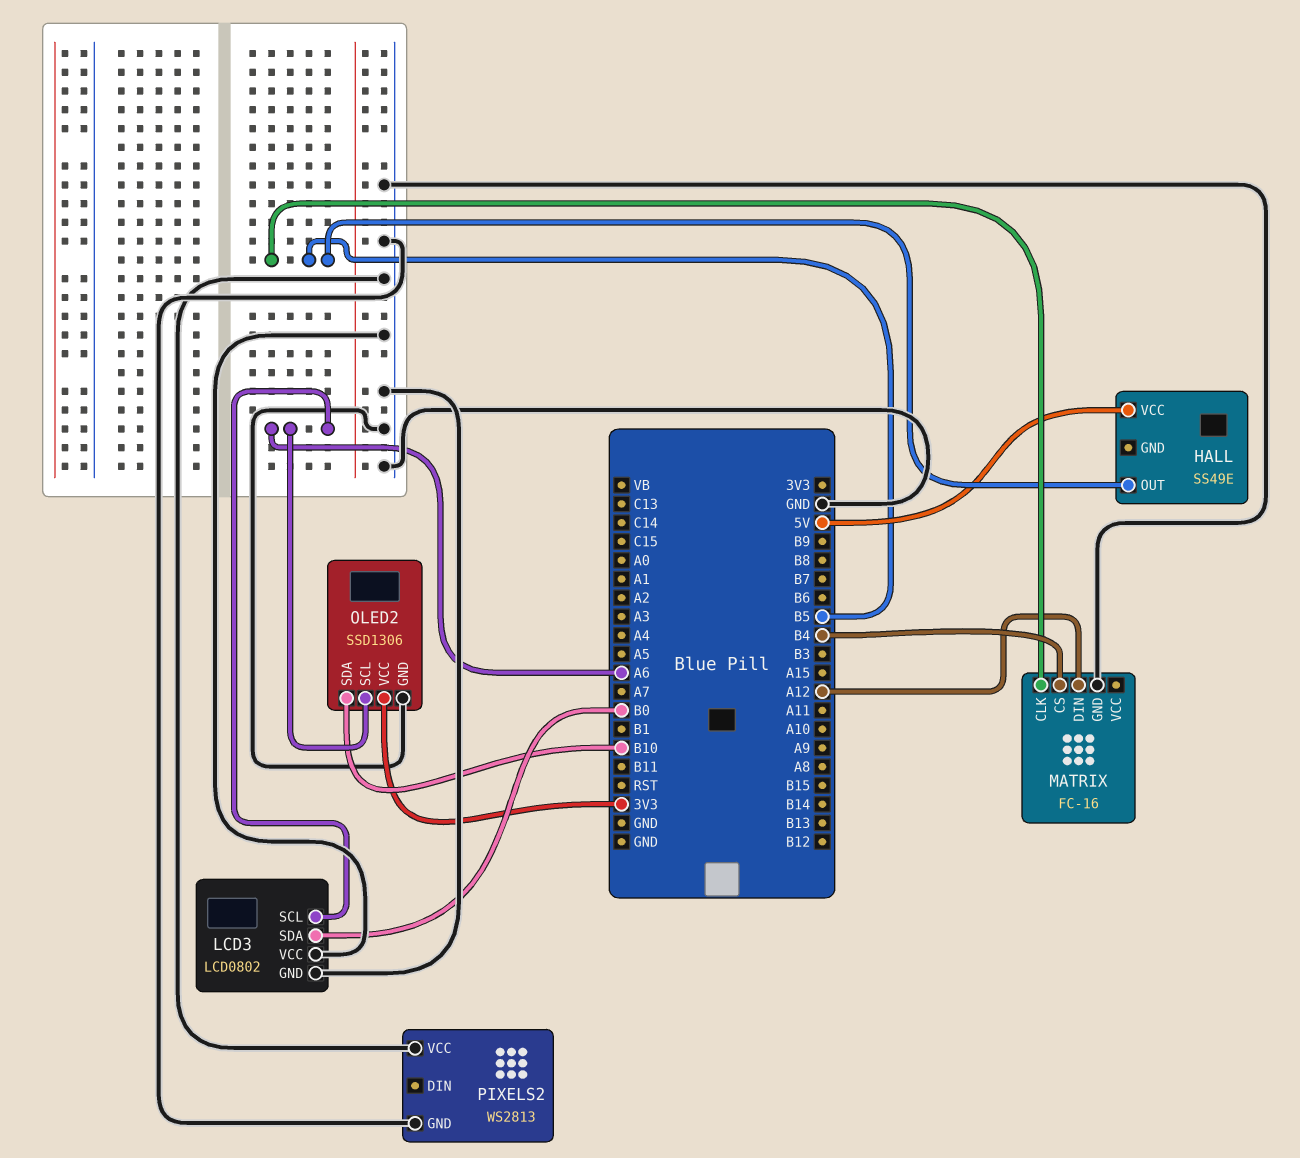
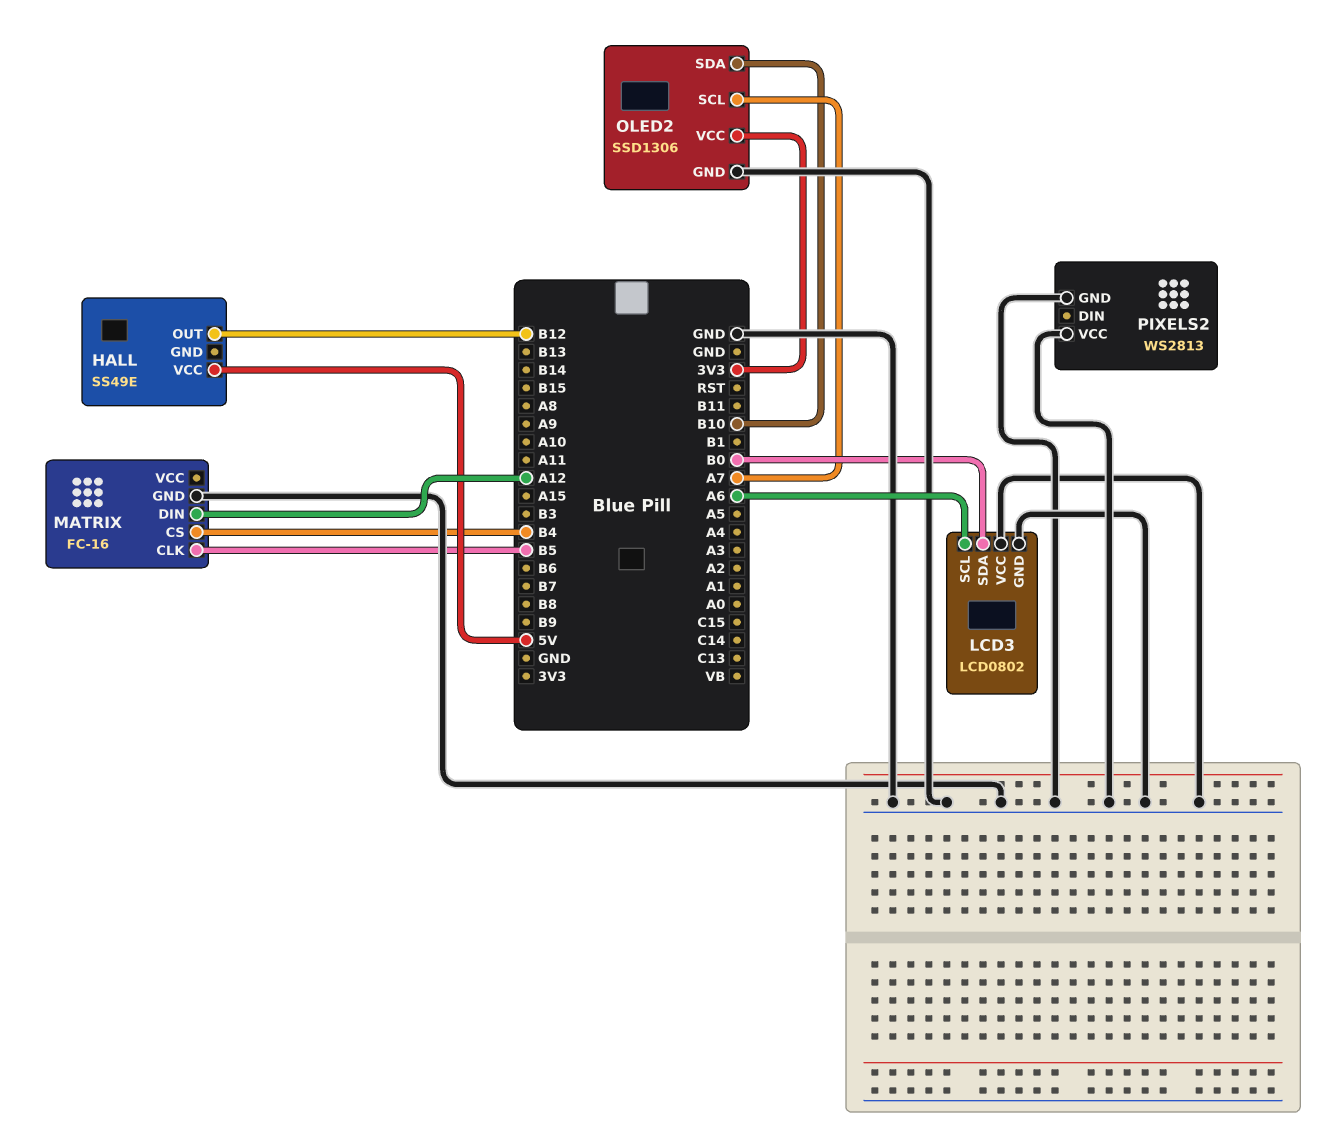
HALL pin OUT: B5 -> B12
OLED2 pin SCL: A6 -> A7

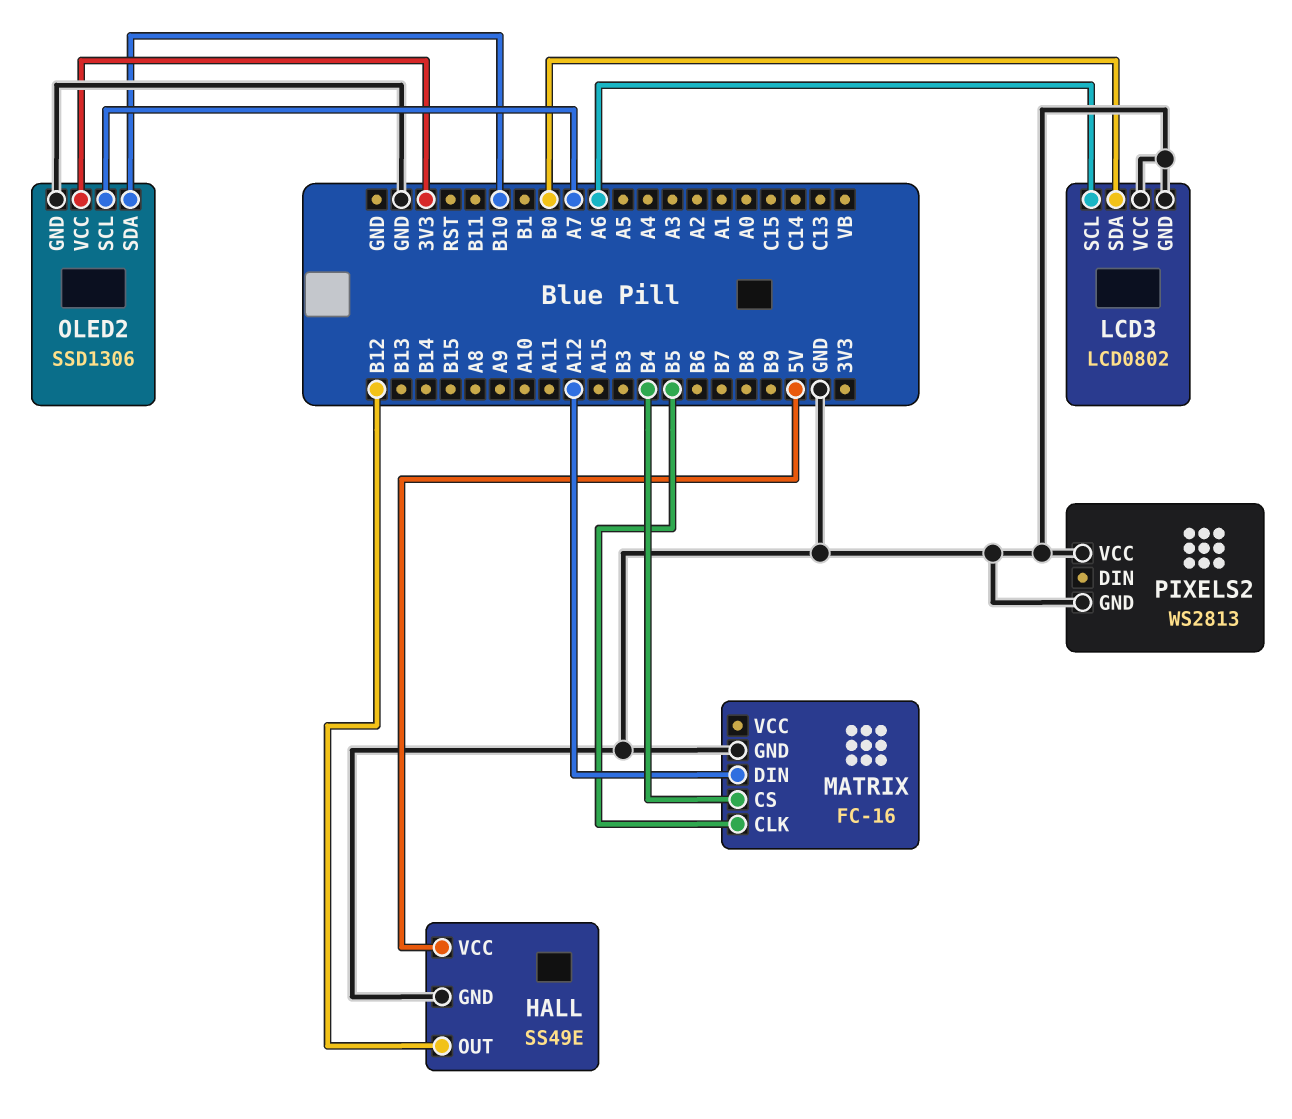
HALL pin GND: none -> GND

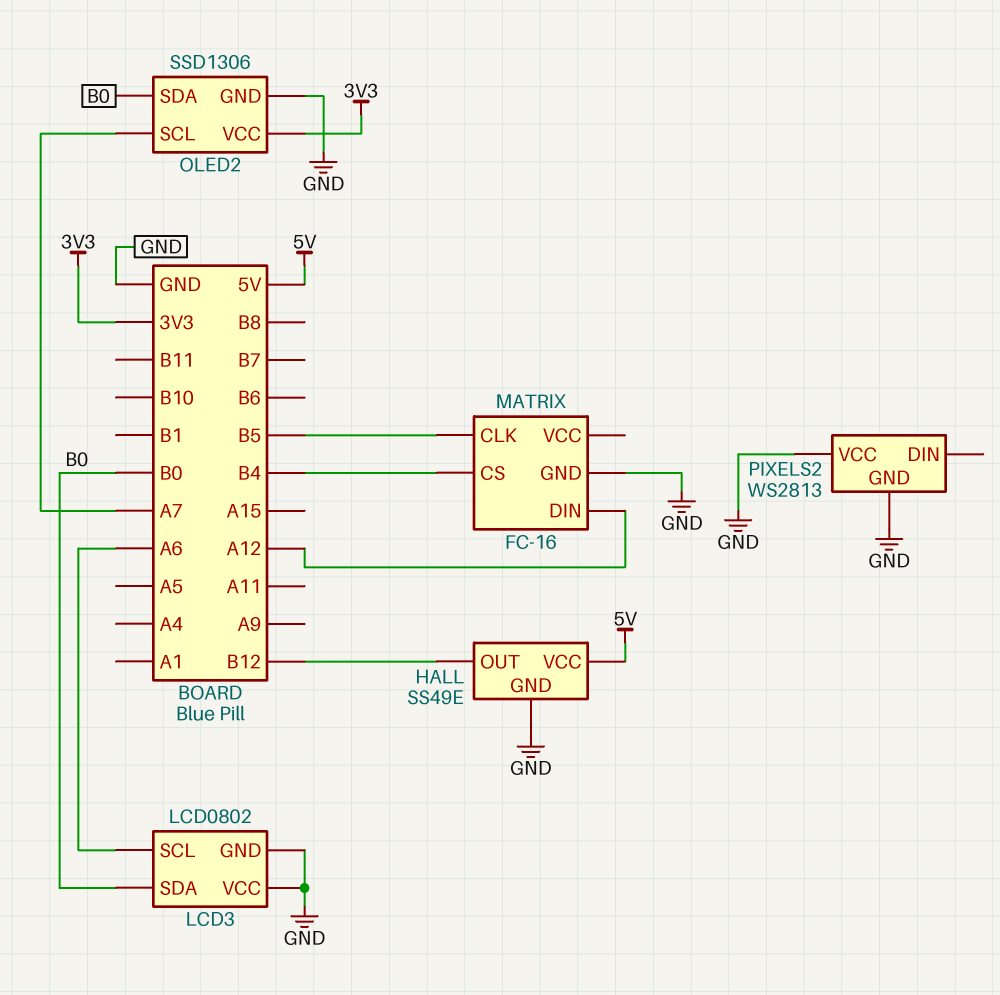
OLED2 pin SDA: B10 -> B0

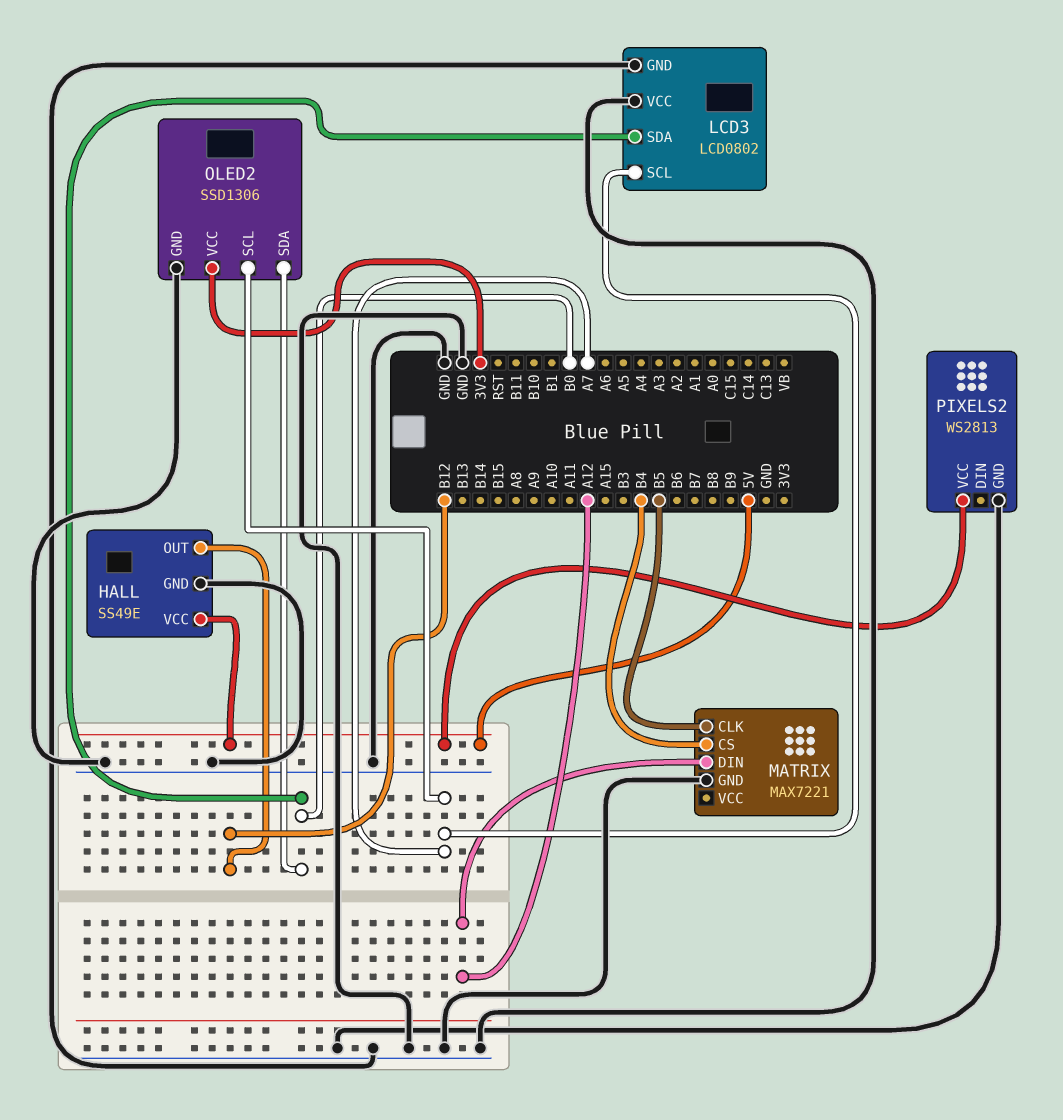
LCD3 pin SCL: A6 -> A7
MATRIX: FC-16 -> MAX7221
PIXELS2 pin VCC: GND -> 5V

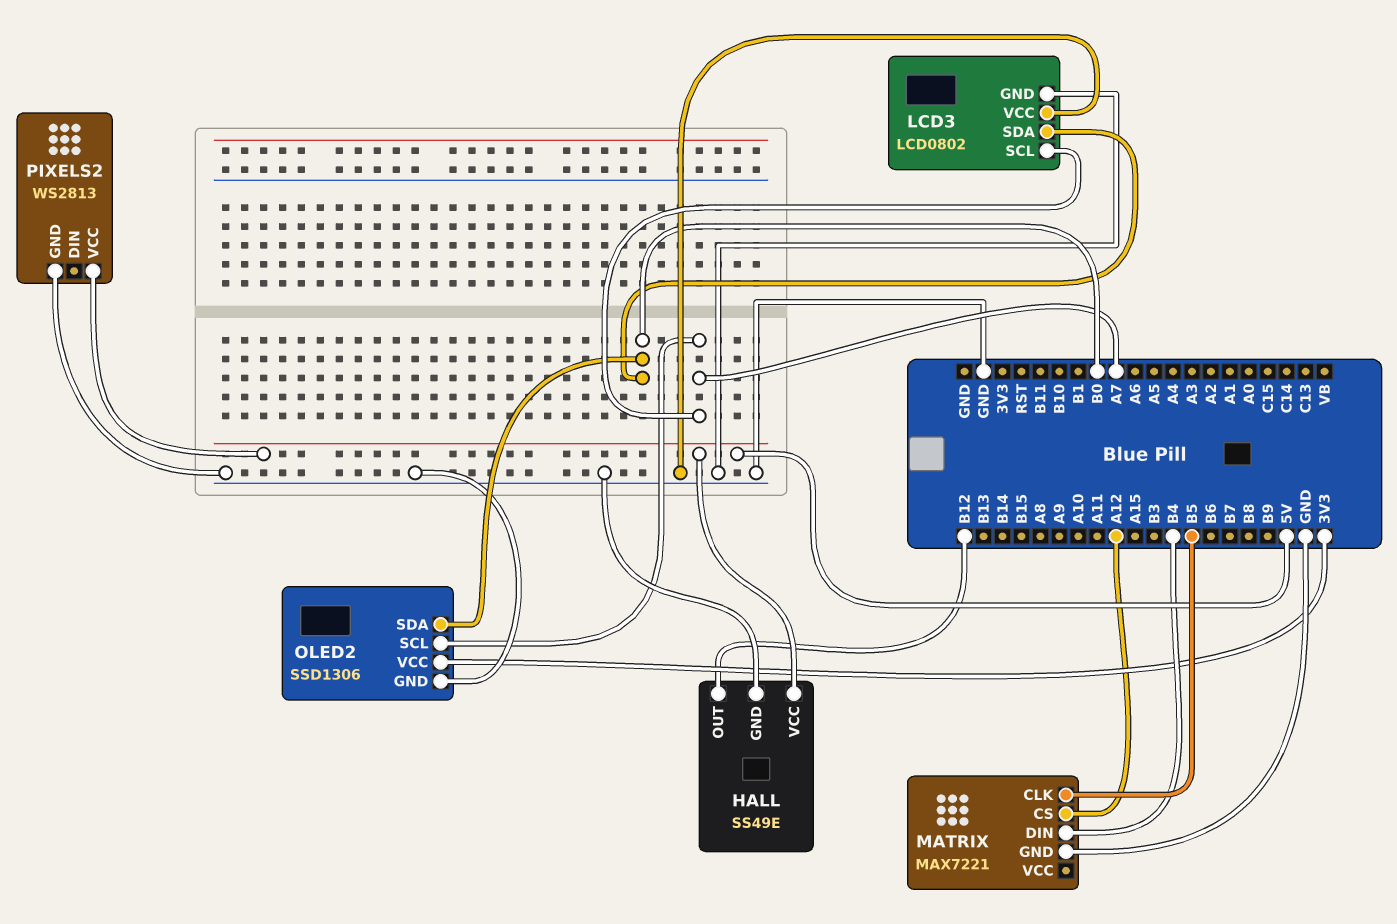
MATRIX pin CS: B4 -> A12
MATRIX pin DIN: A12 -> B4

